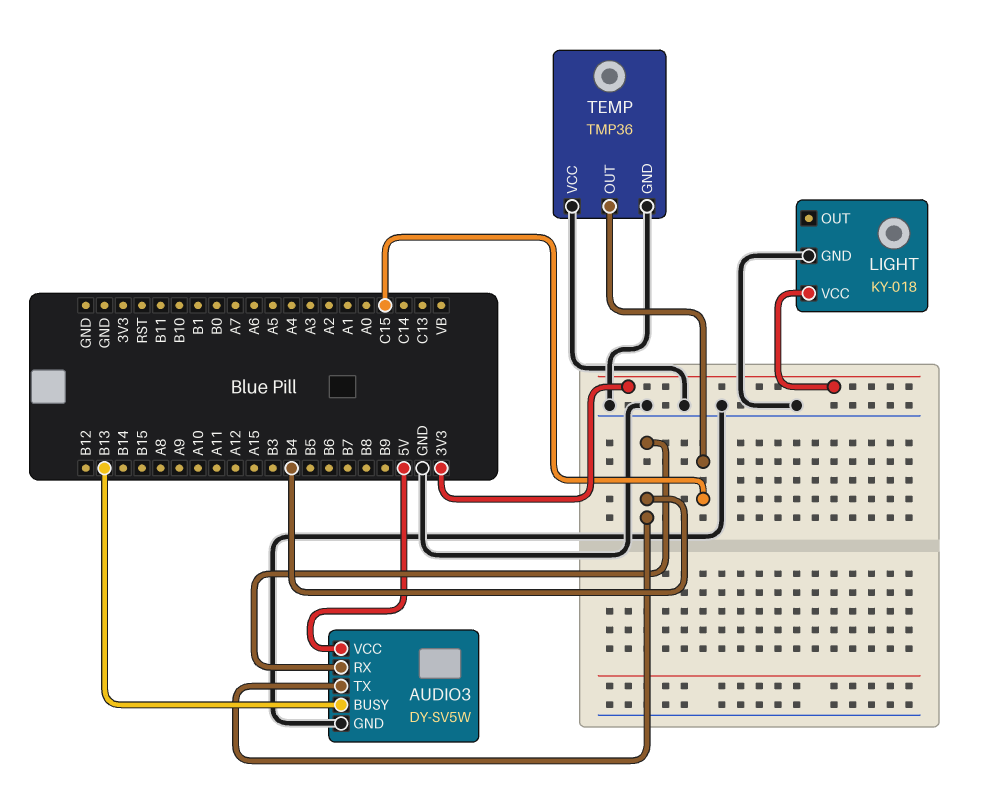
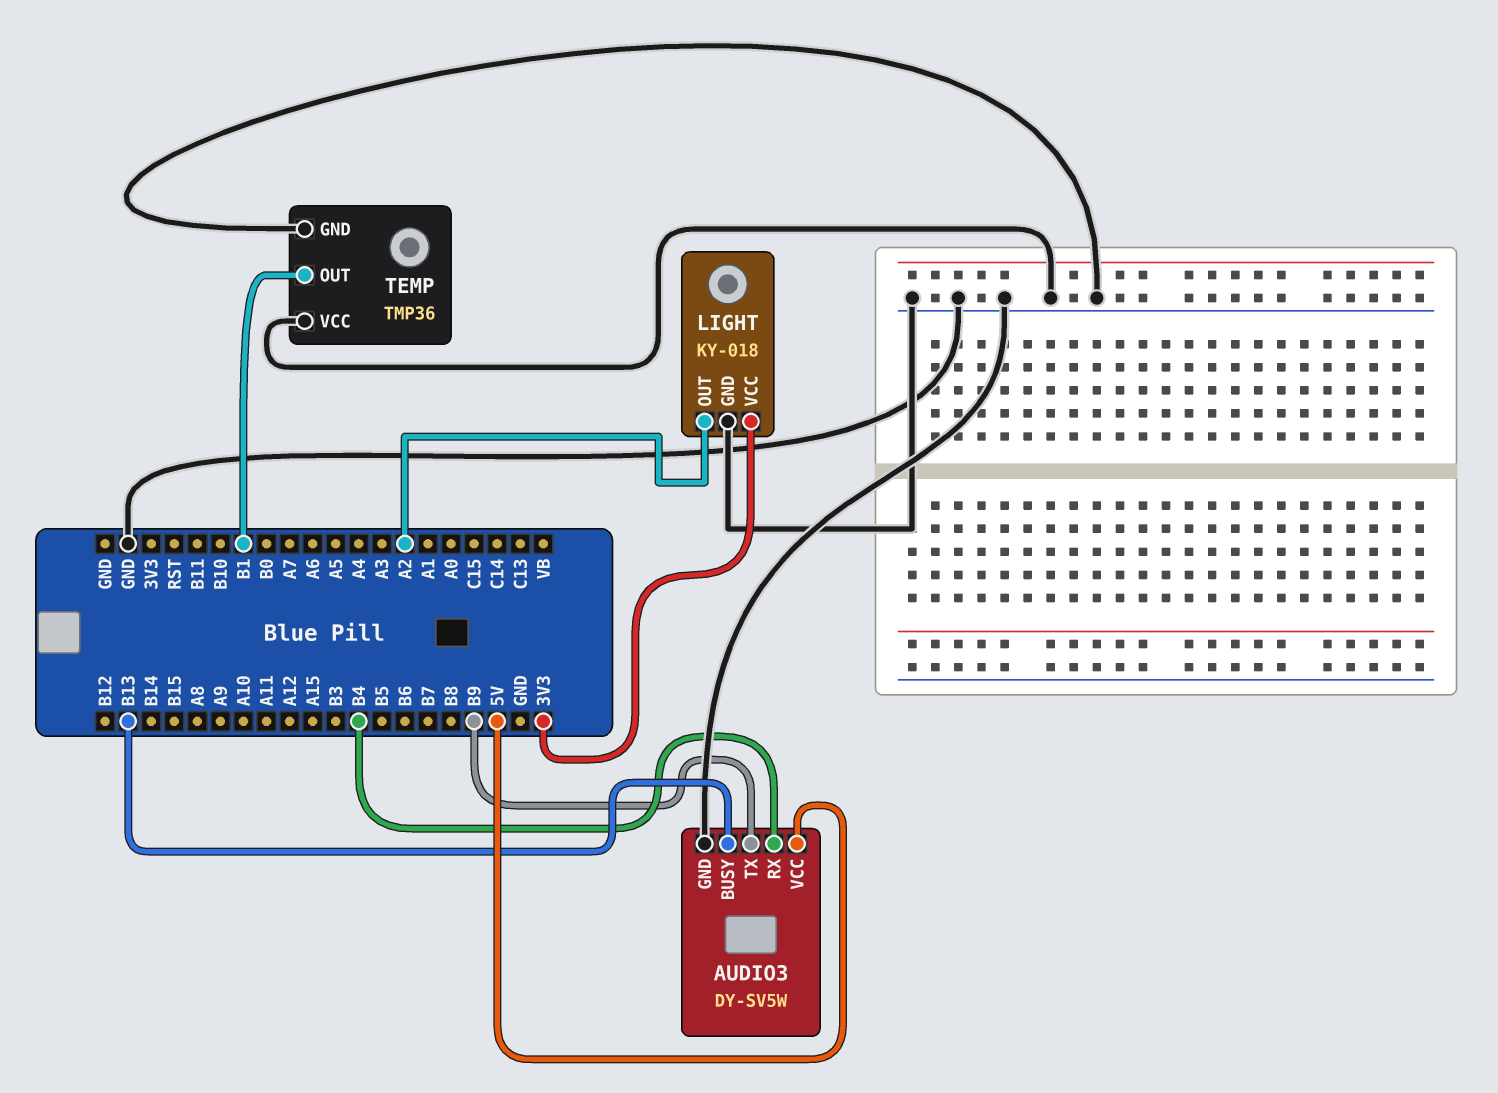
AUDIO3 pin TX: B4 -> B9
LIGHT pin OUT: none -> A2
TEMP pin OUT: C15 -> B1

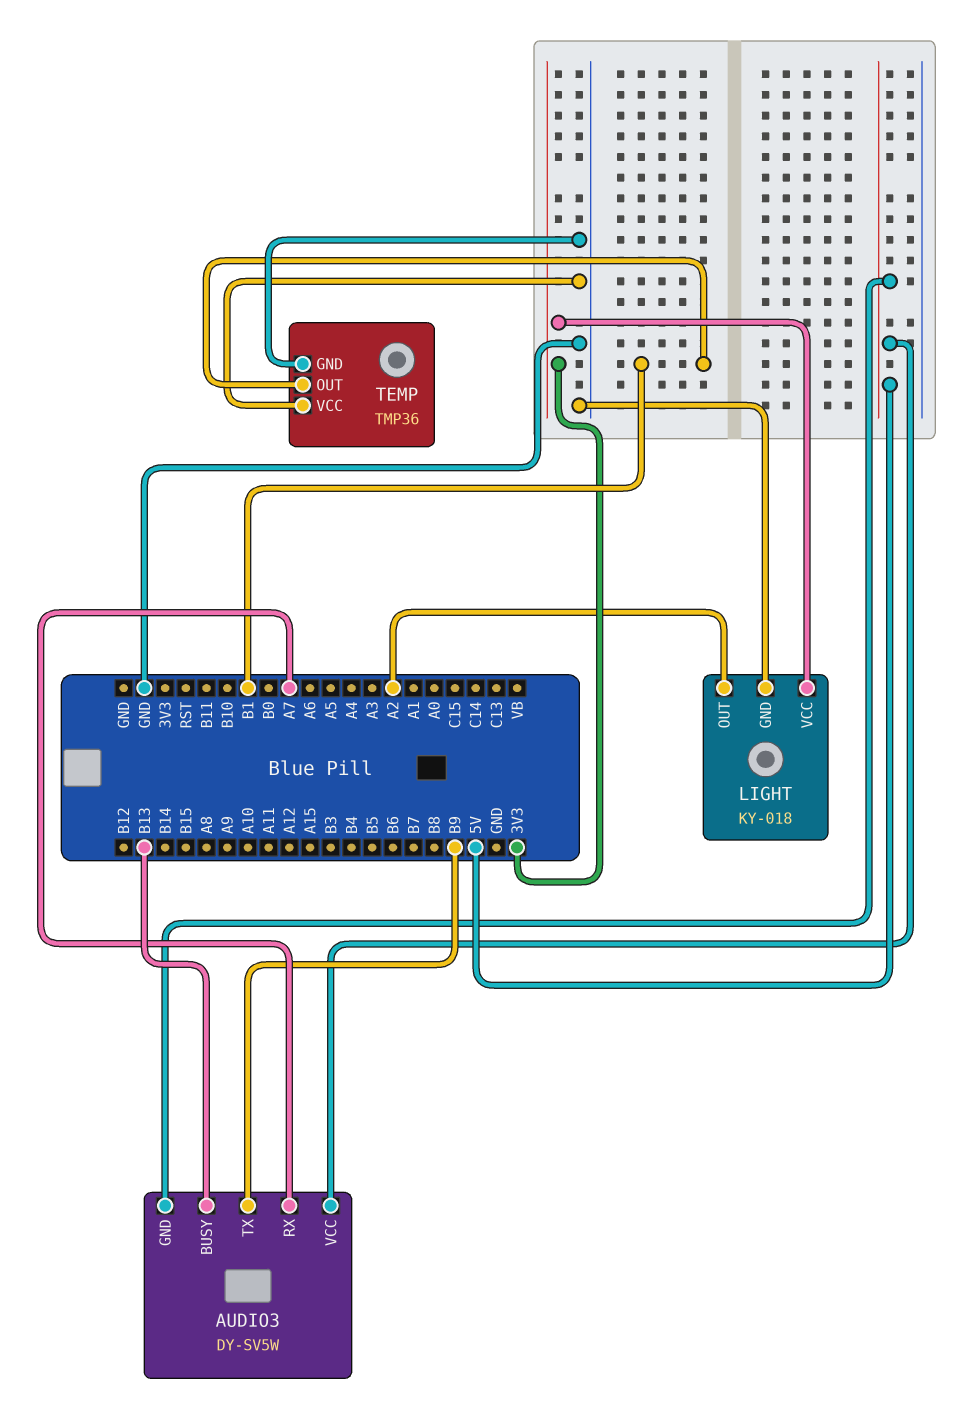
AUDIO3 pin GND: GND -> 5V
AUDIO3 pin RX: B4 -> A7

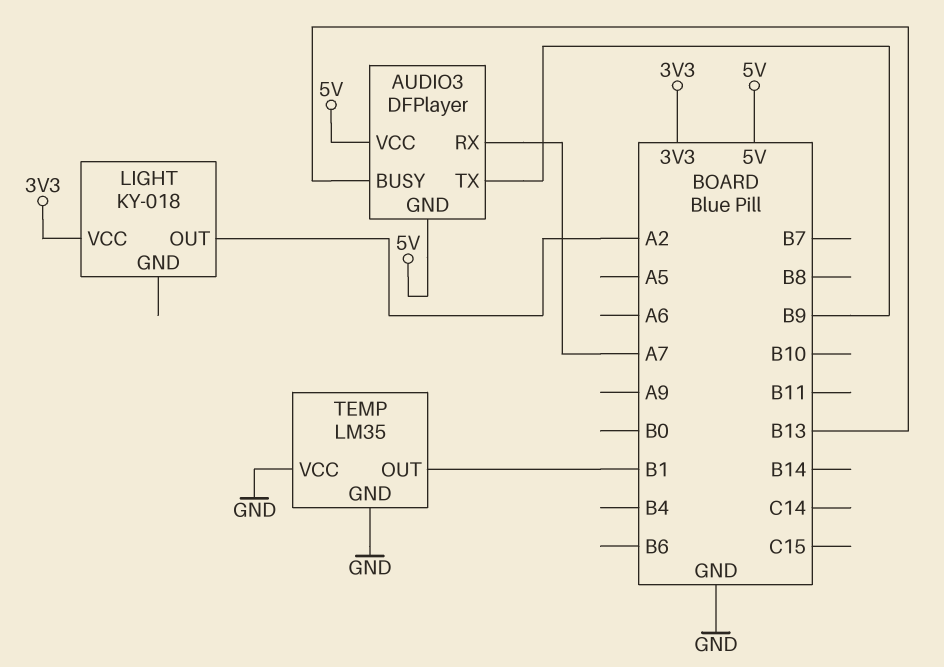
AUDIO3: DY-SV5W -> DFPlayer
LIGHT pin GND: GND -> none
TEMP: TMP36 -> LM35

